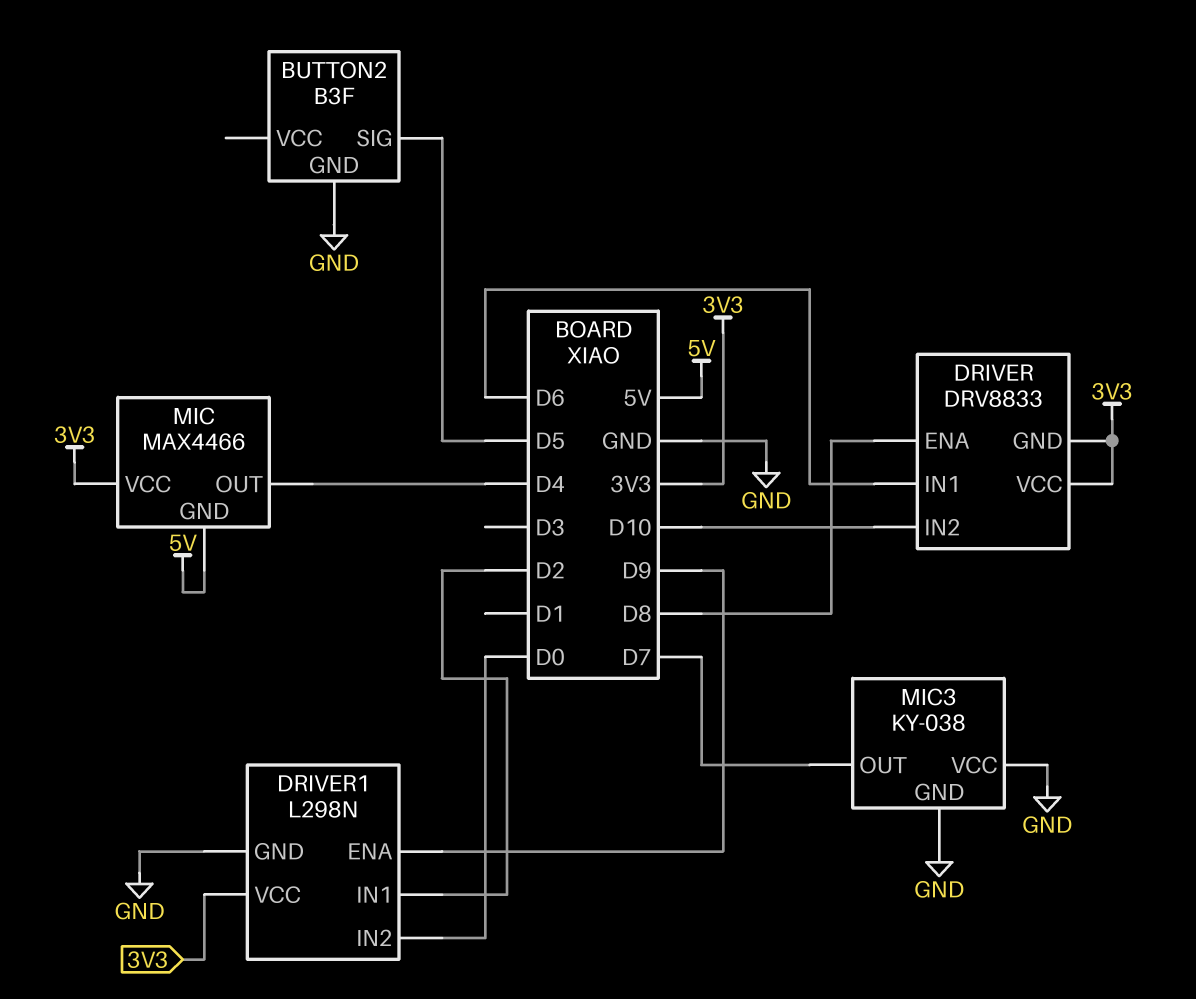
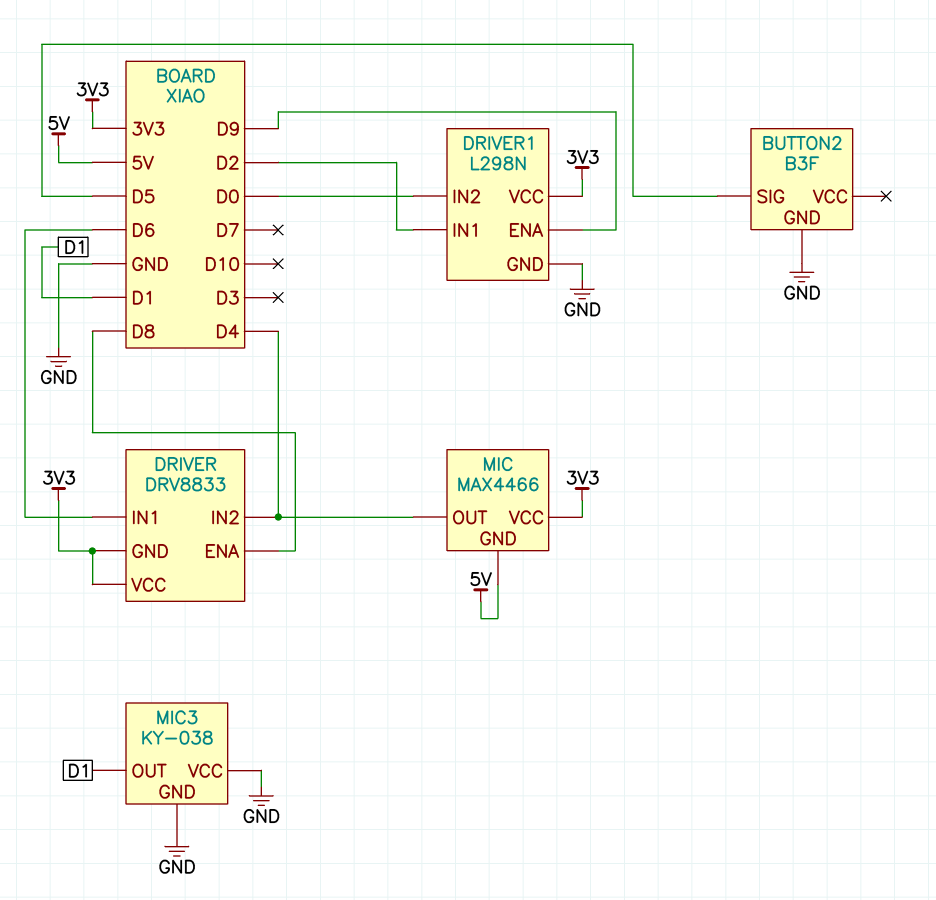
DRIVER pin IN2: D10 -> D4
MIC3 pin OUT: D7 -> D1

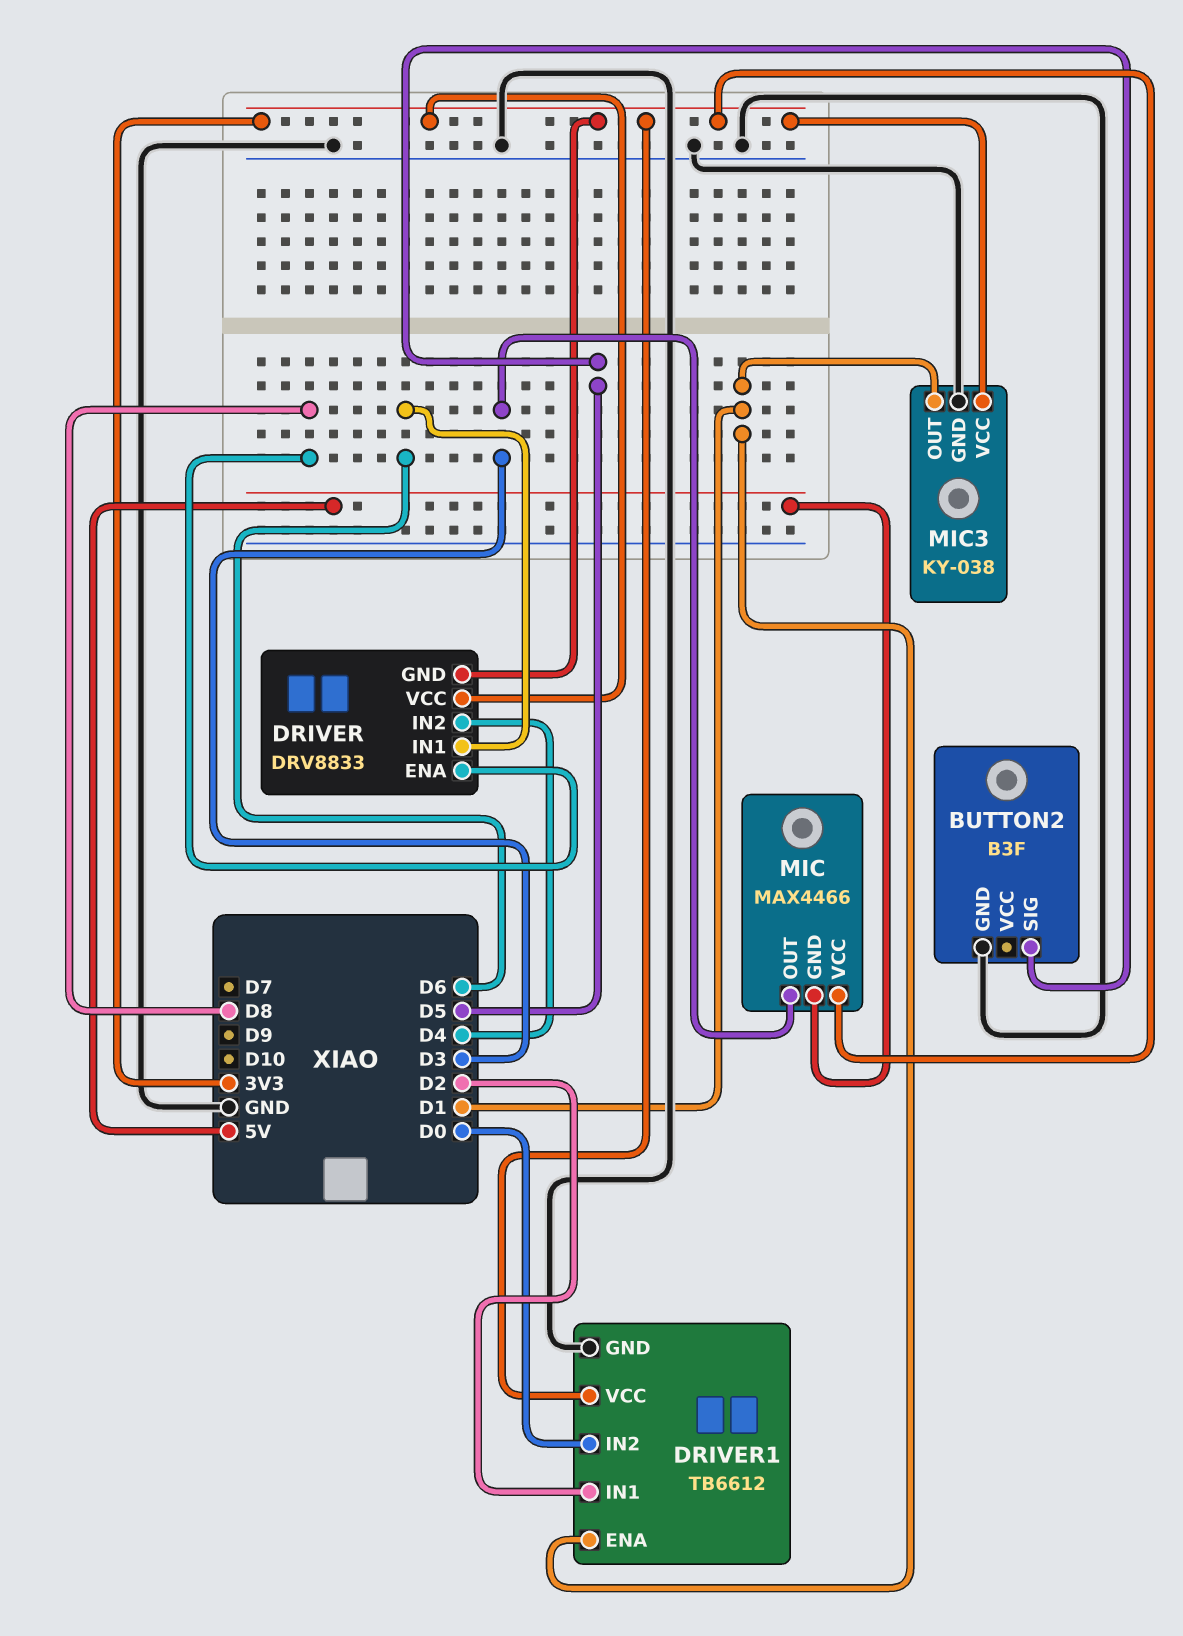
DRIVER1: L298N -> TB6612
DRIVER1 pin ENA: D9 -> D1
MIC pin OUT: D4 -> D3
MIC3 pin VCC: GND -> 3V3

